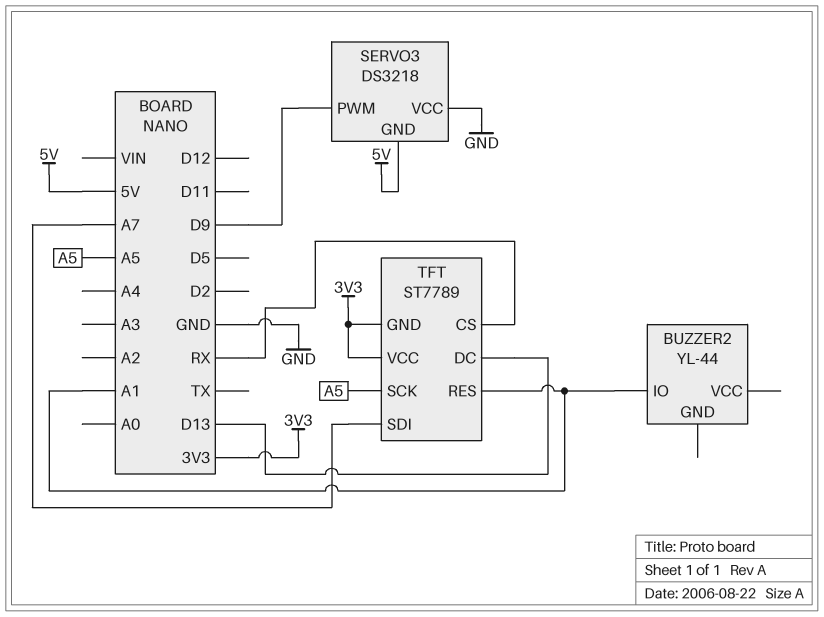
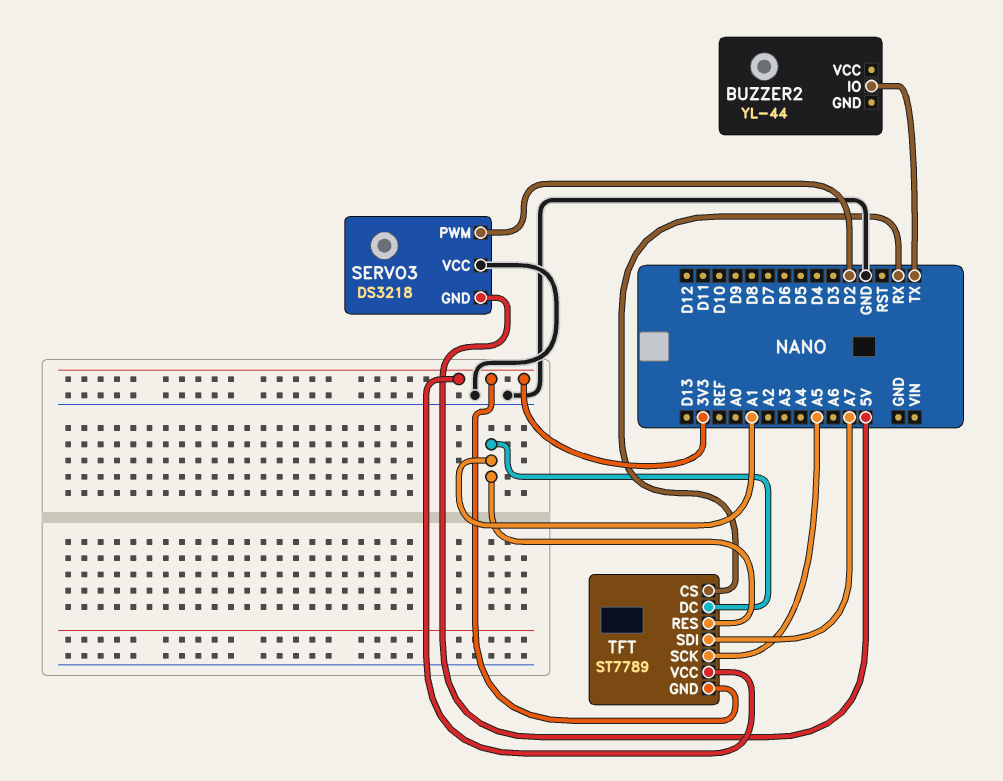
BUZZER2 pin IO: A1 -> TX
SERVO3 pin PWM: D9 -> D2
TFT pin DC: D13 -> A1

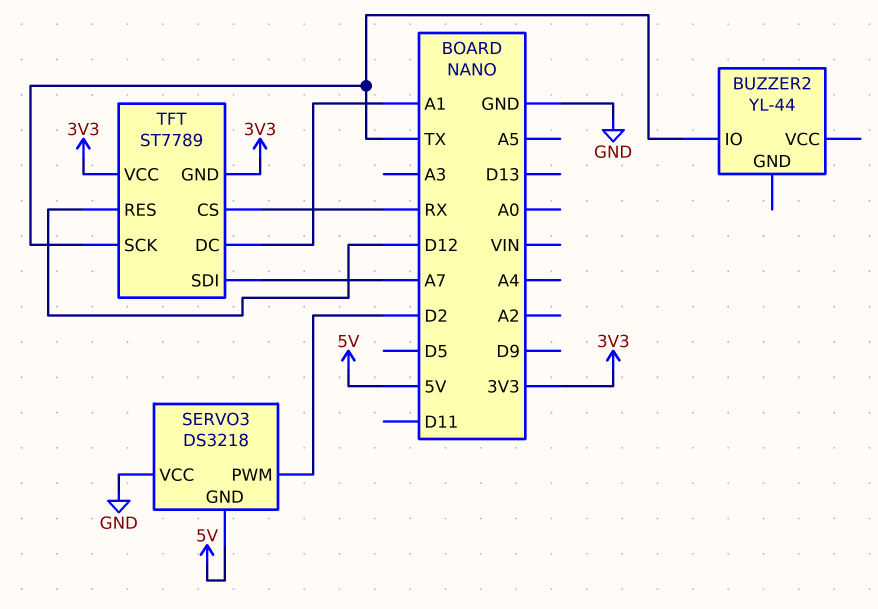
TFT pin RES: A1 -> D12
TFT pin SCK: A5 -> TX

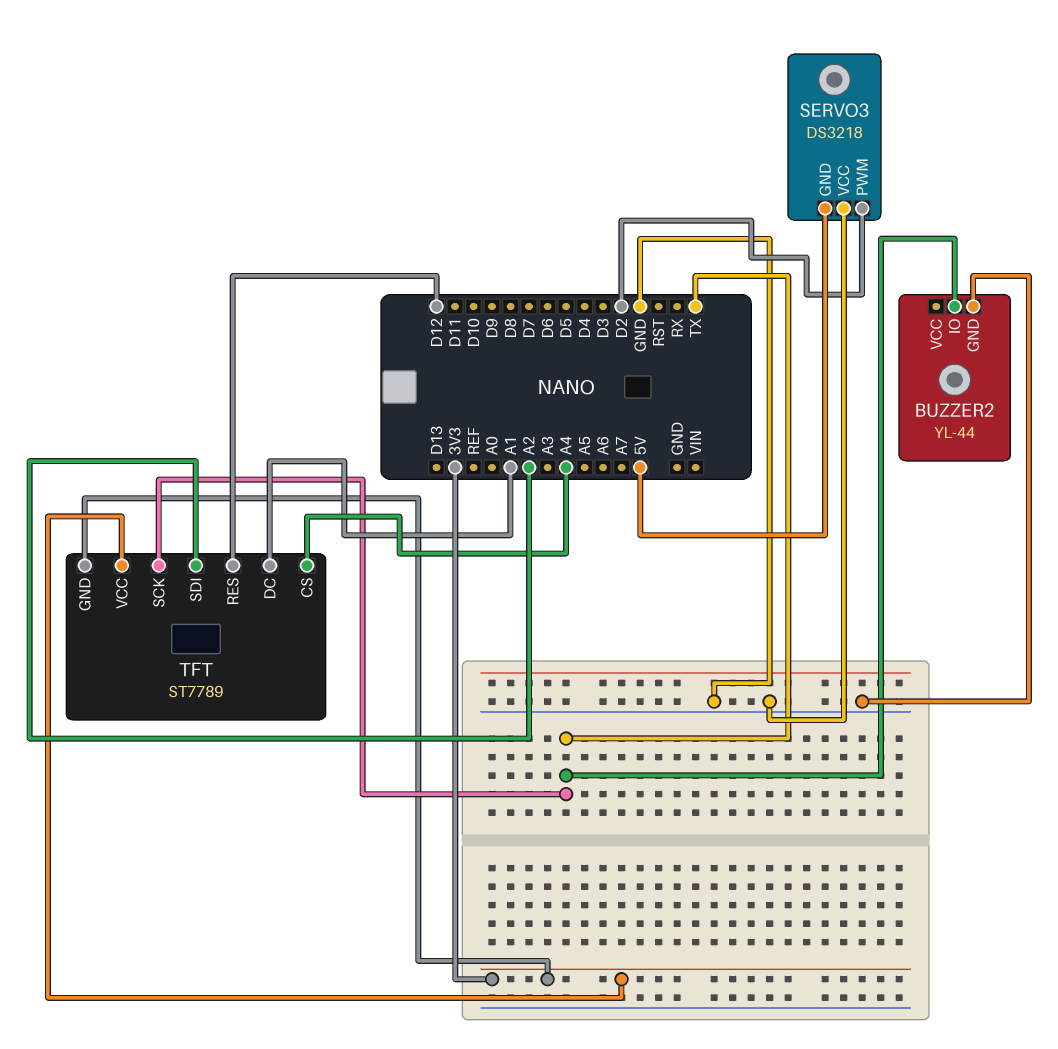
BUZZER2 pin GND: none -> GND
TFT pin CS: RX -> A4
TFT pin SDI: A7 -> A2

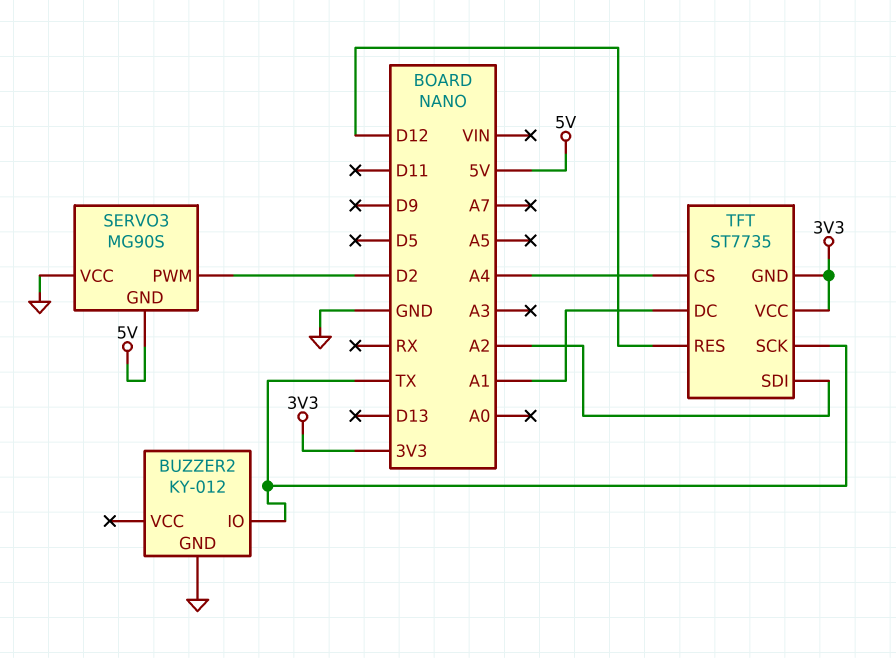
BUZZER2: YL-44 -> KY-012
SERVO3: DS3218 -> MG90S
TFT: ST7789 -> ST7735

